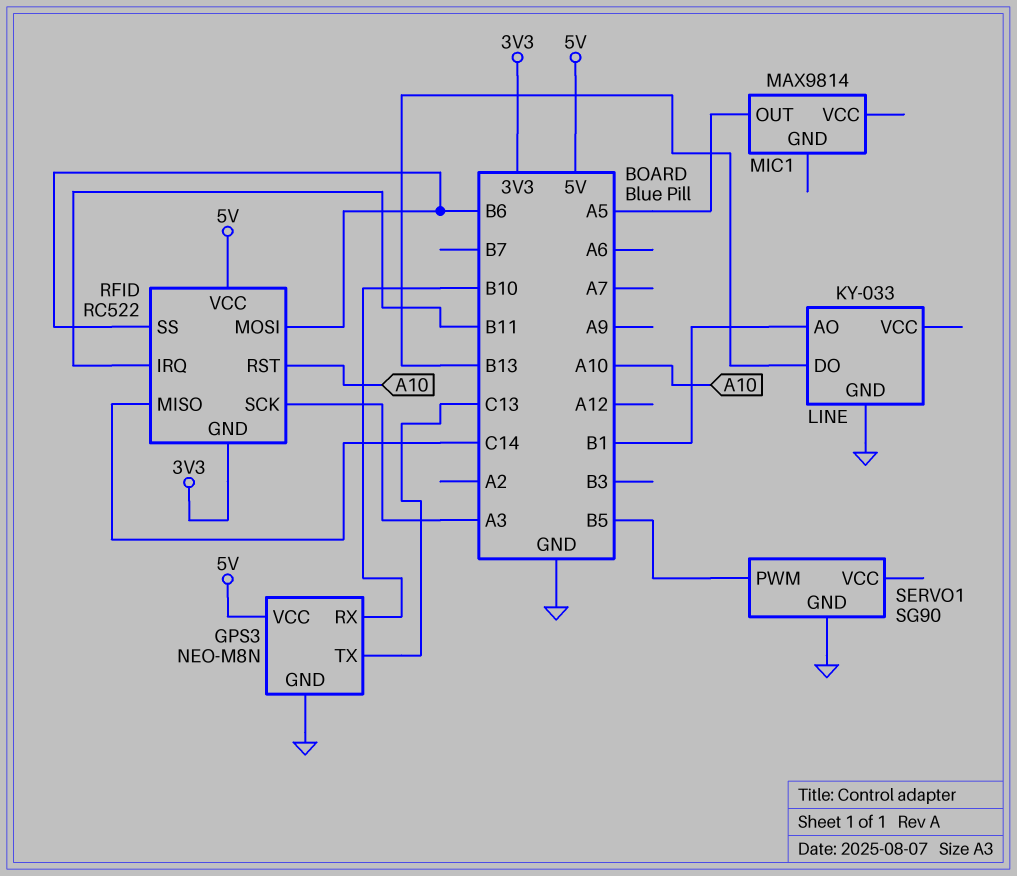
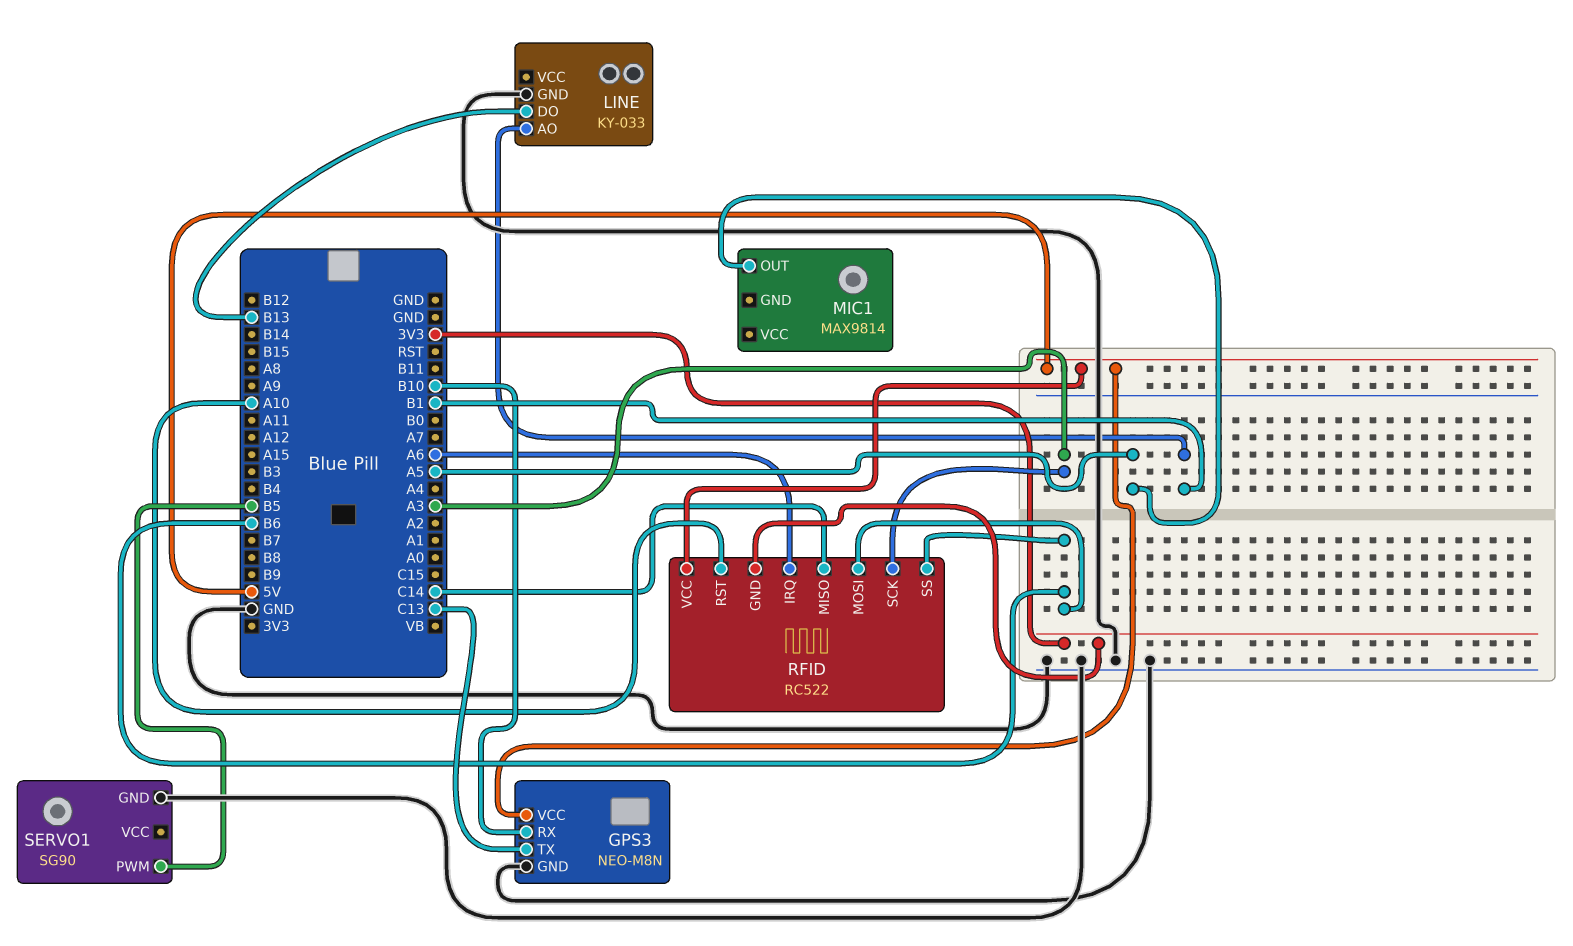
RFID pin IRQ: B11 -> A6

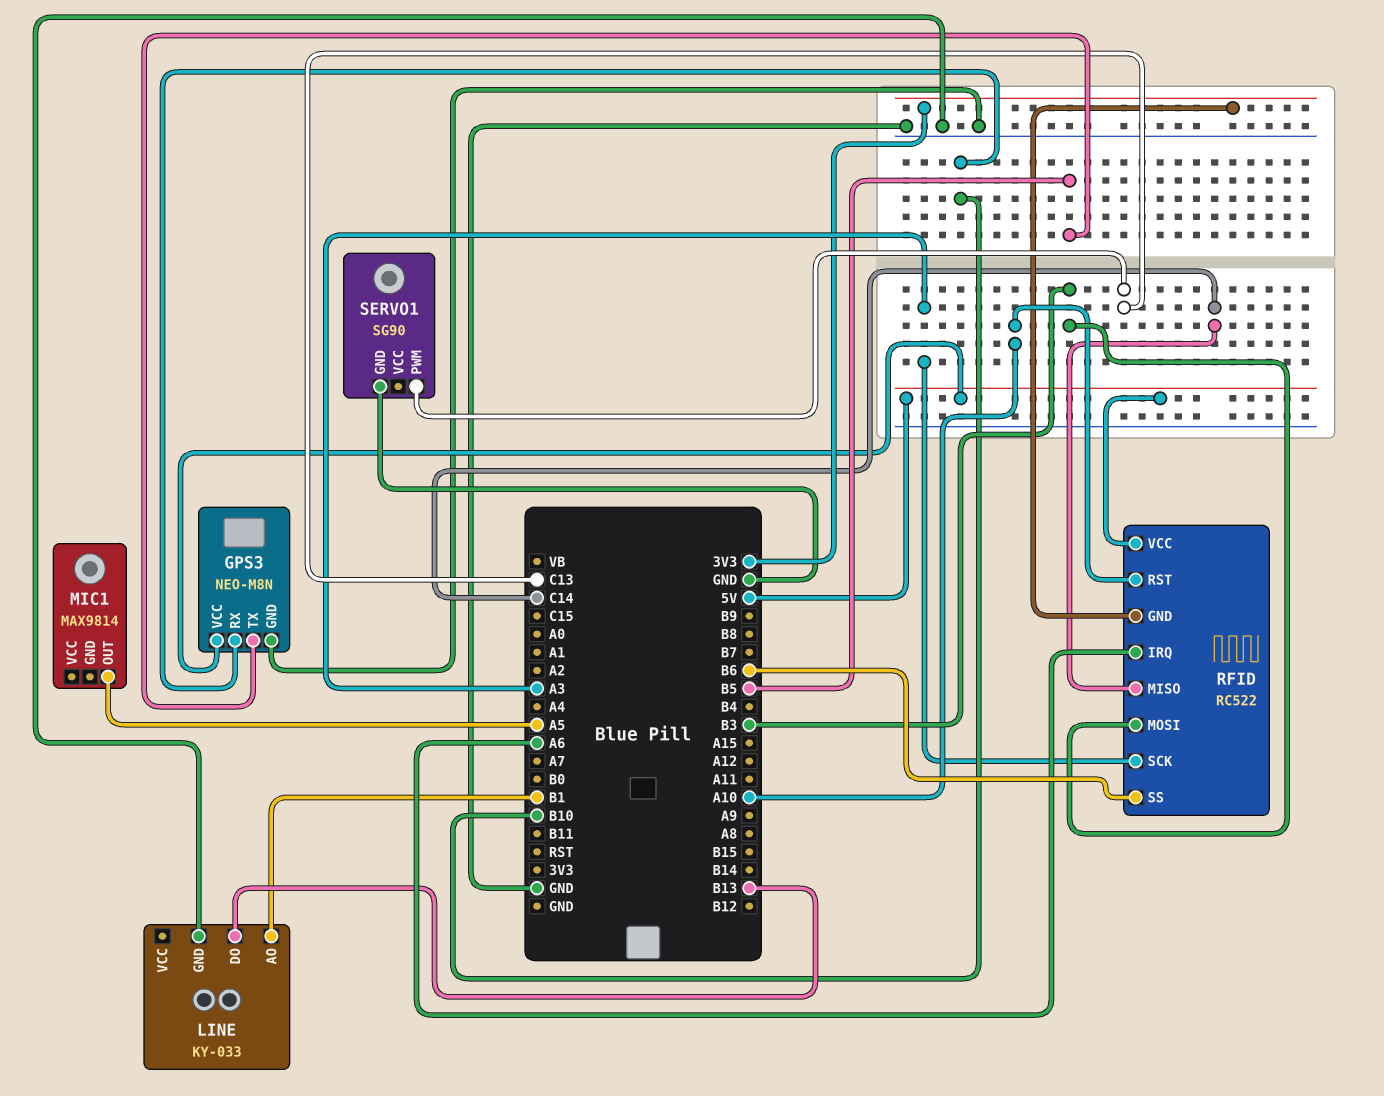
GPS3 pin TX: C13 -> B5
RFID pin MOSI: B6 -> B3
SERVO1 pin PWM: B5 -> C13

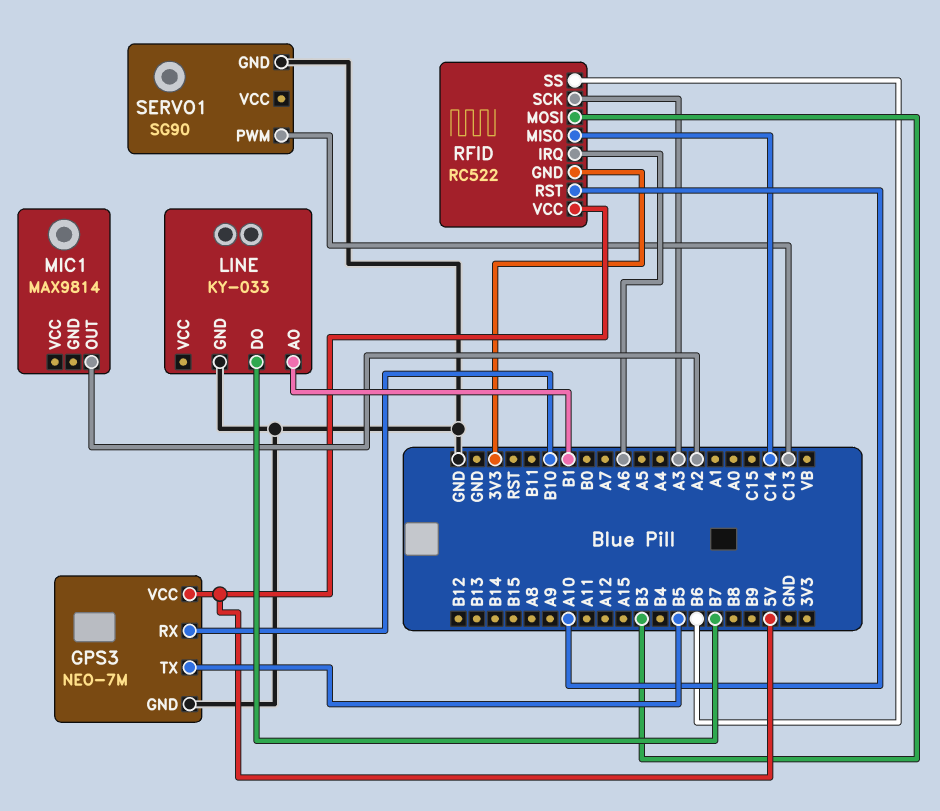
GPS3: NEO-M8N -> NEO-7M
LINE pin DO: B13 -> B7
MIC1 pin OUT: A5 -> A2

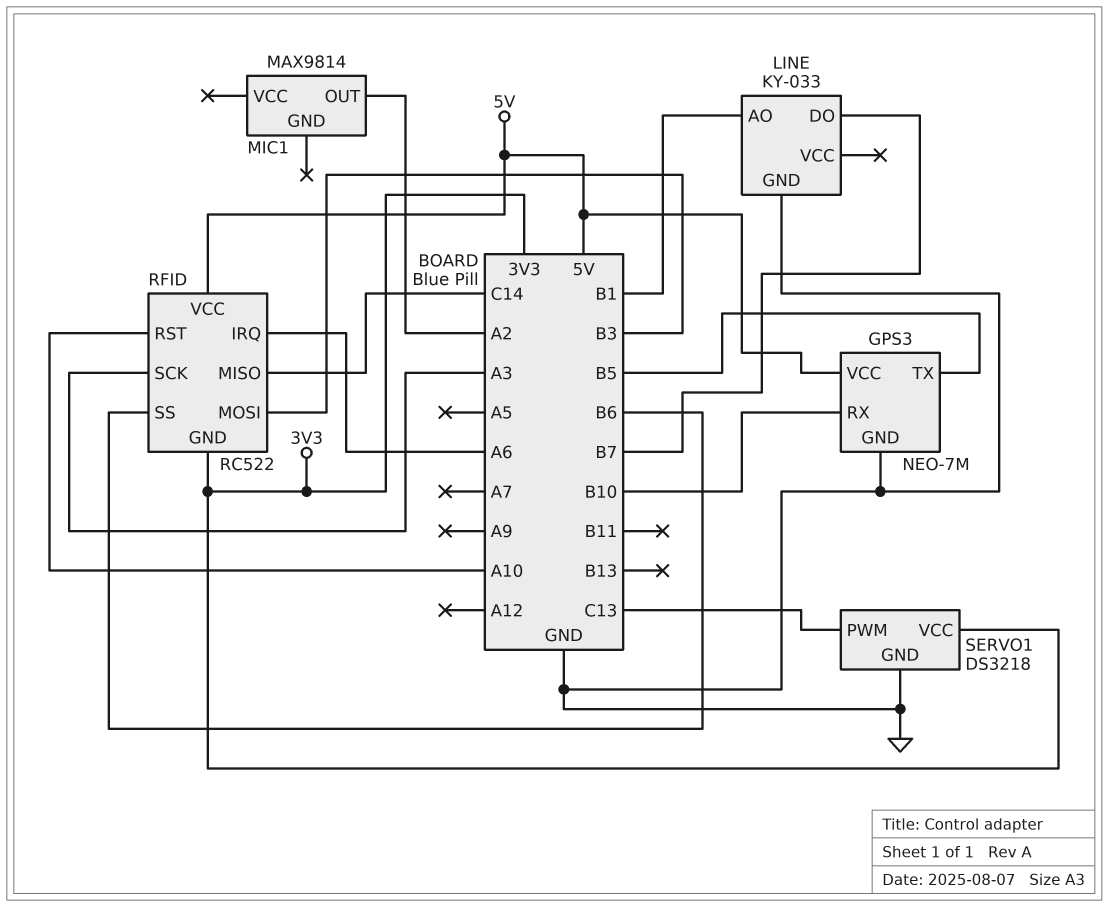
SERVO1: SG90 -> DS3218
SERVO1 pin VCC: none -> 3V3

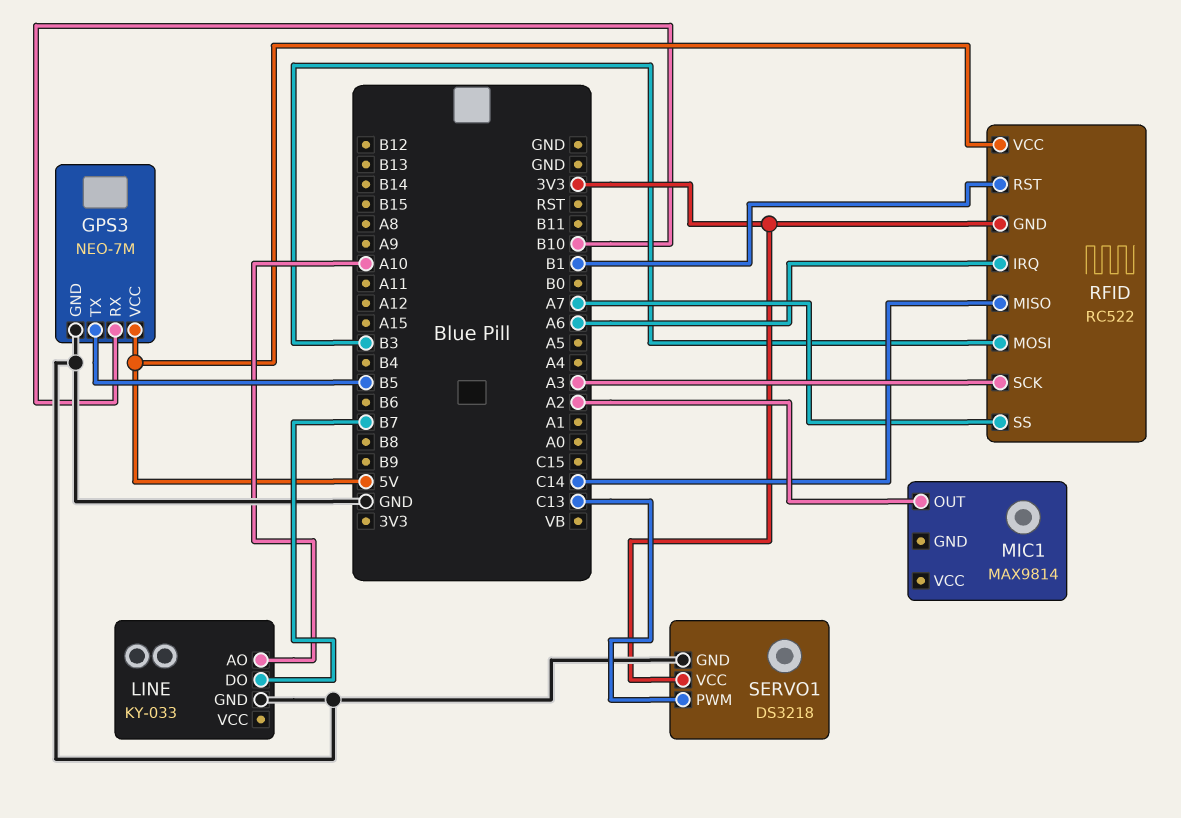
LINE pin AO: B1 -> A10
RFID pin RST: A10 -> B1
RFID pin SS: B6 -> A7

